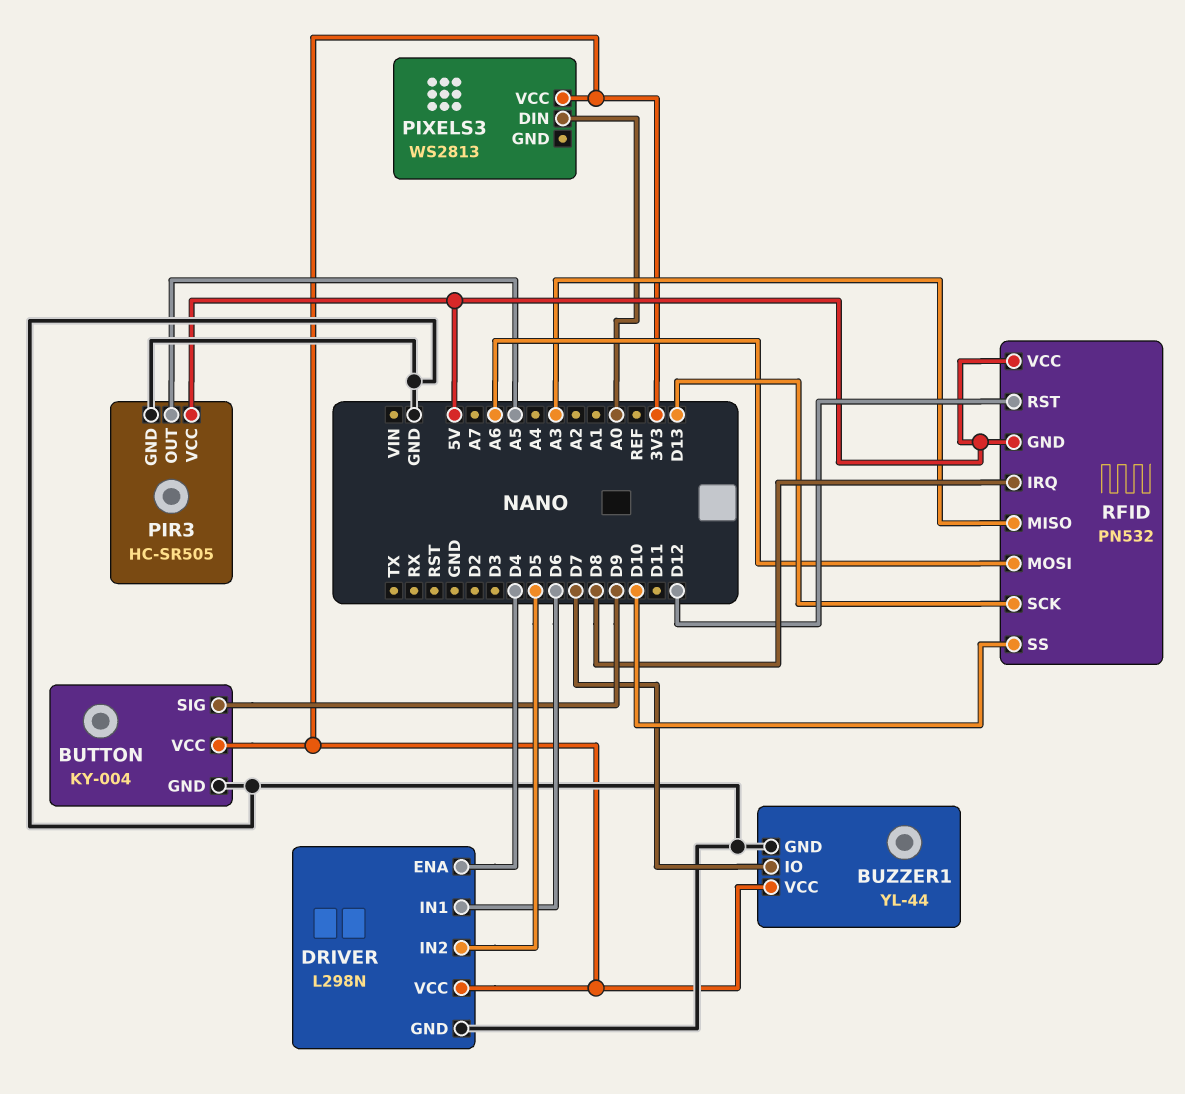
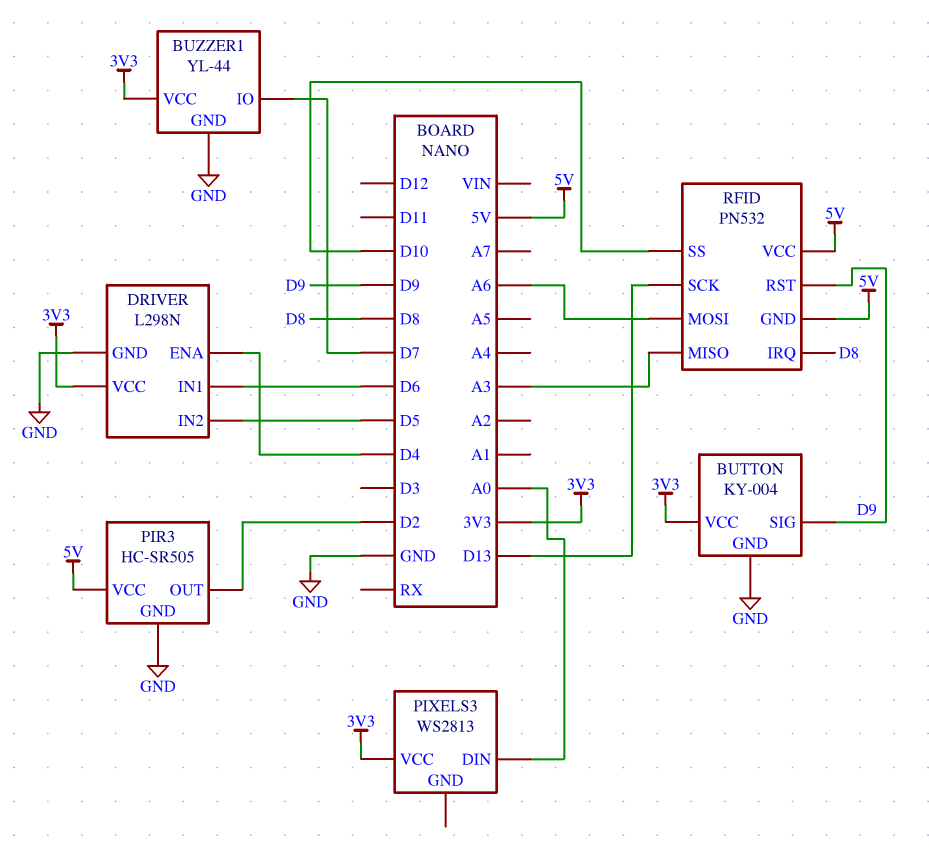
PIR3 pin OUT: A5 -> D2
RFID pin RST: D12 -> D9

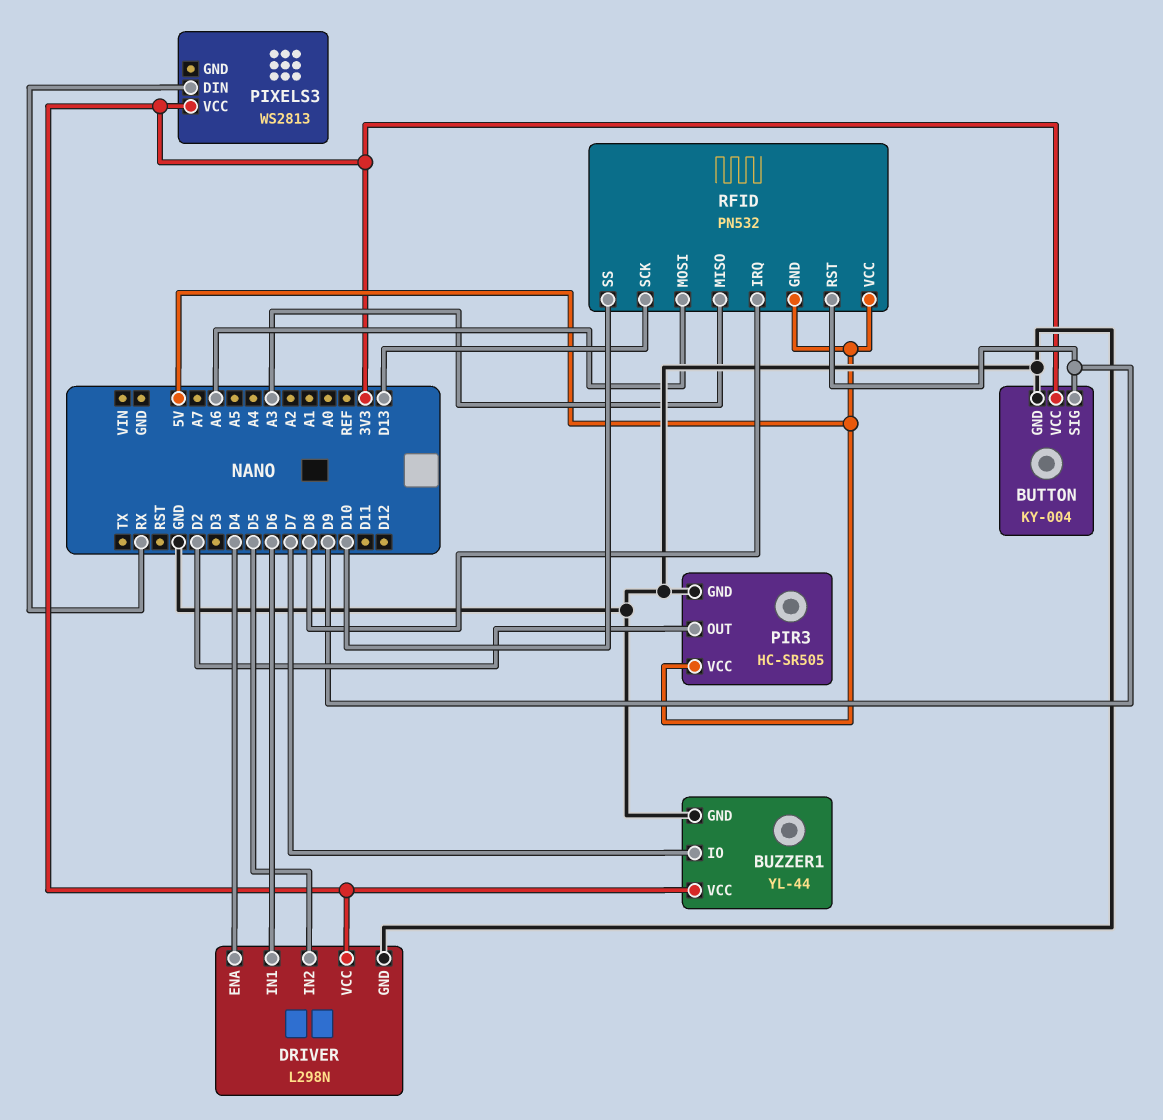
PIXELS3 pin DIN: A0 -> RX

